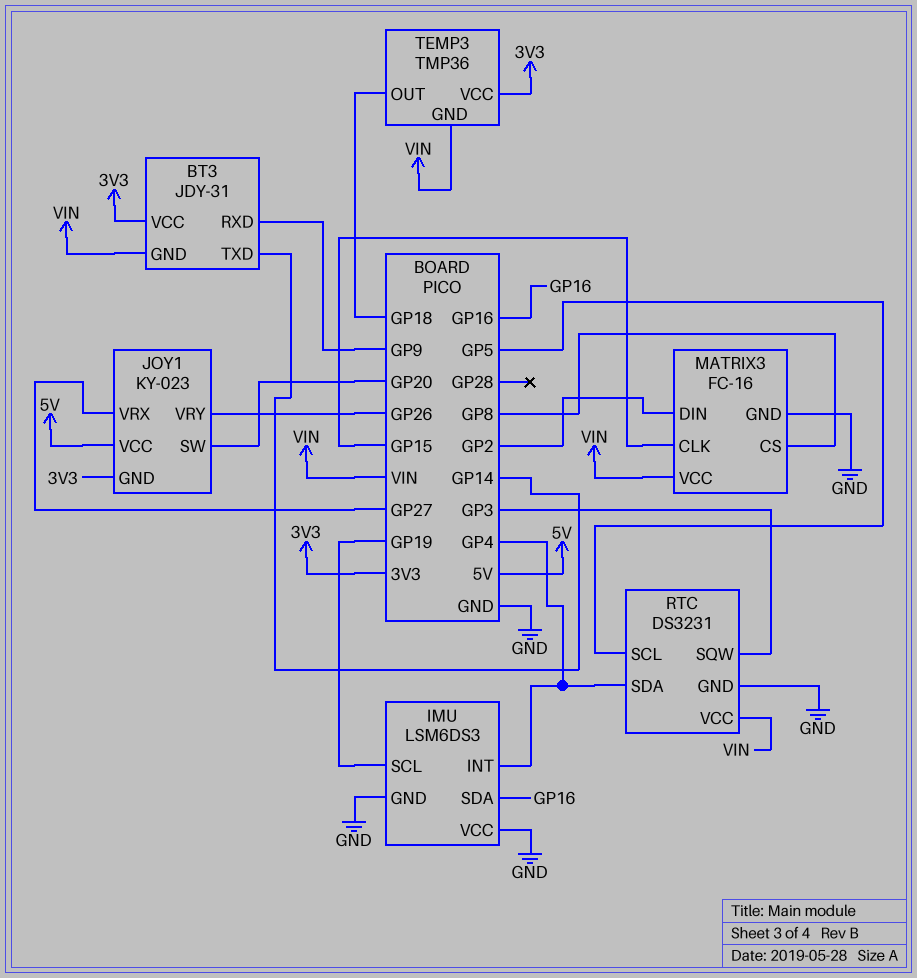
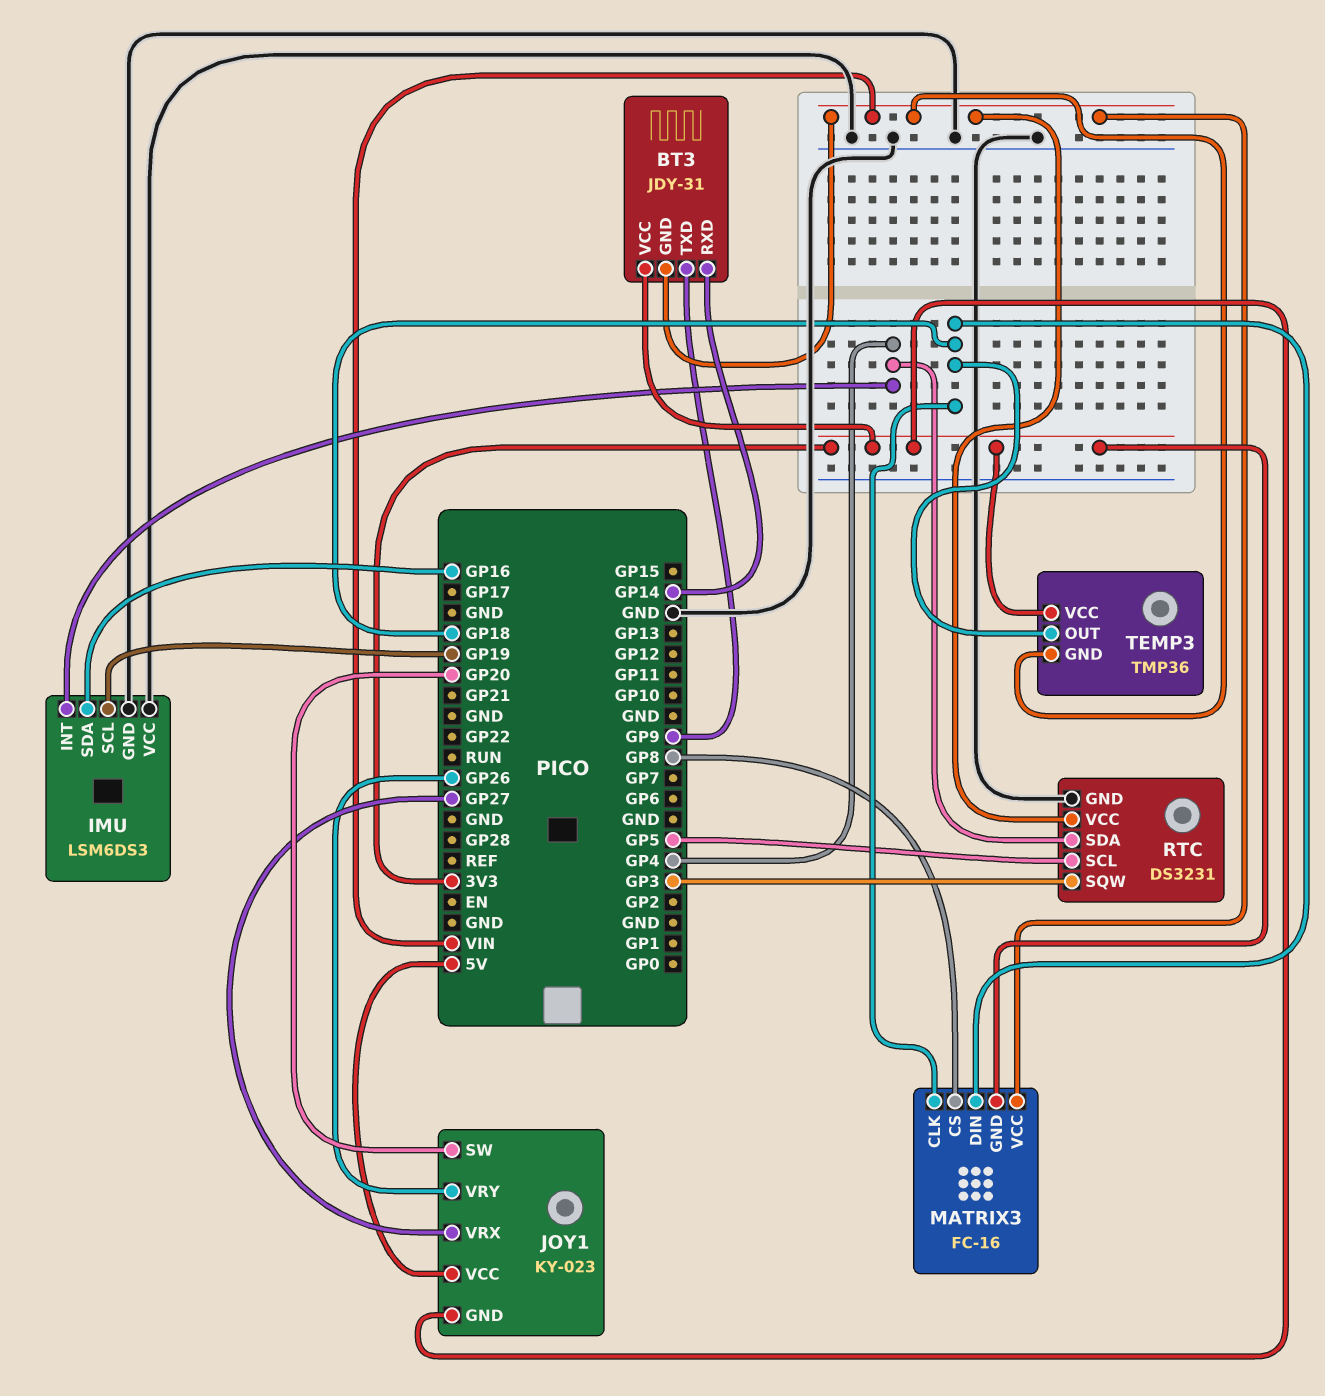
BT3 pin RXD: GP9 -> GP14
BT3 pin TXD: GP14 -> GP9
MATRIX3 pin CLK: GP15 -> GP18
MATRIX3 pin DIN: GP2 -> GP18
MATRIX3 pin GND: GND -> 3V3

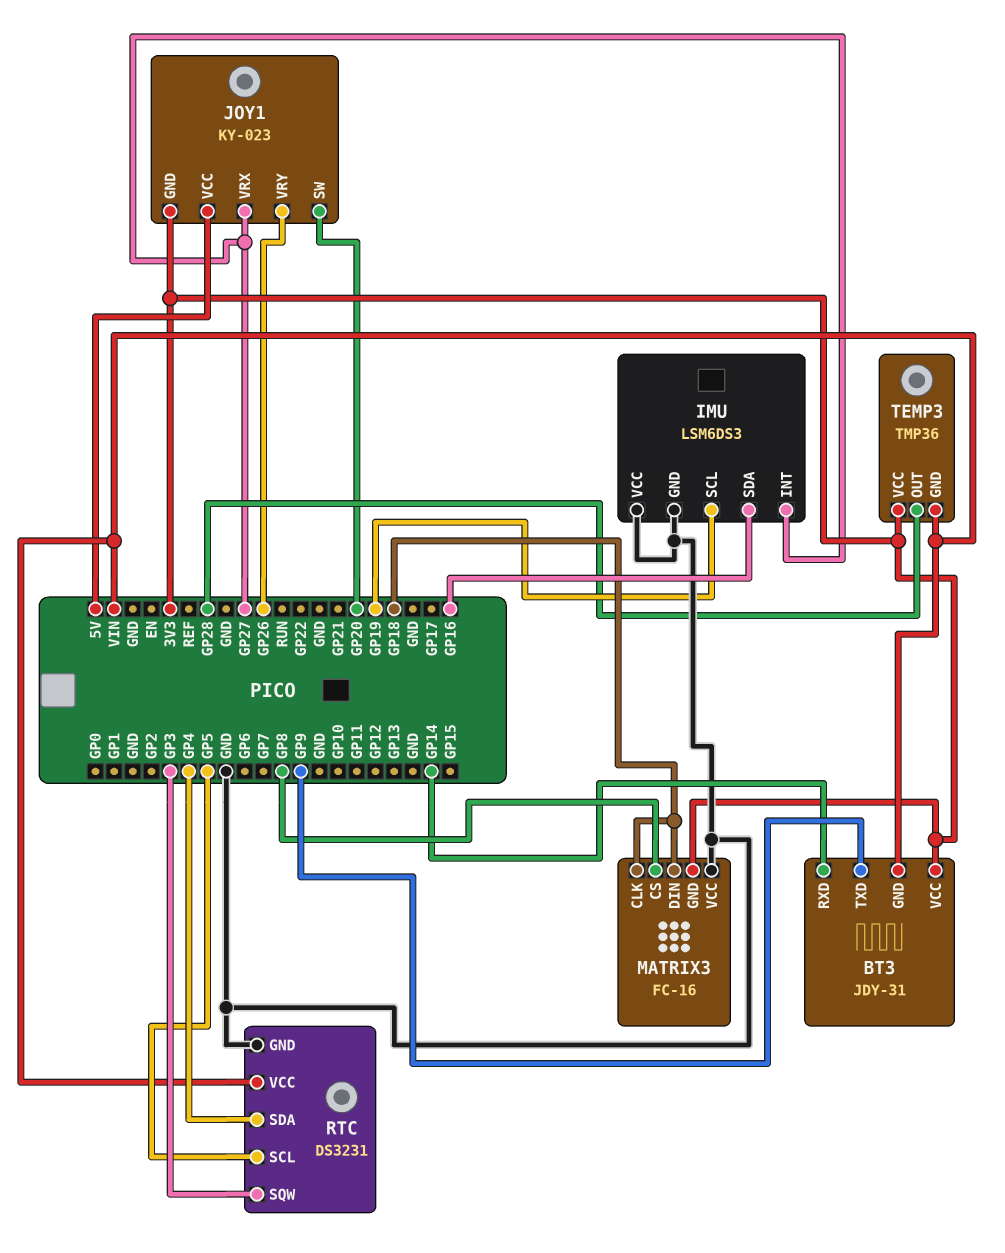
IMU pin INT: GP4 -> GP27
MATRIX3 pin VCC: VIN -> GND
TEMP3 pin OUT: GP18 -> GP28

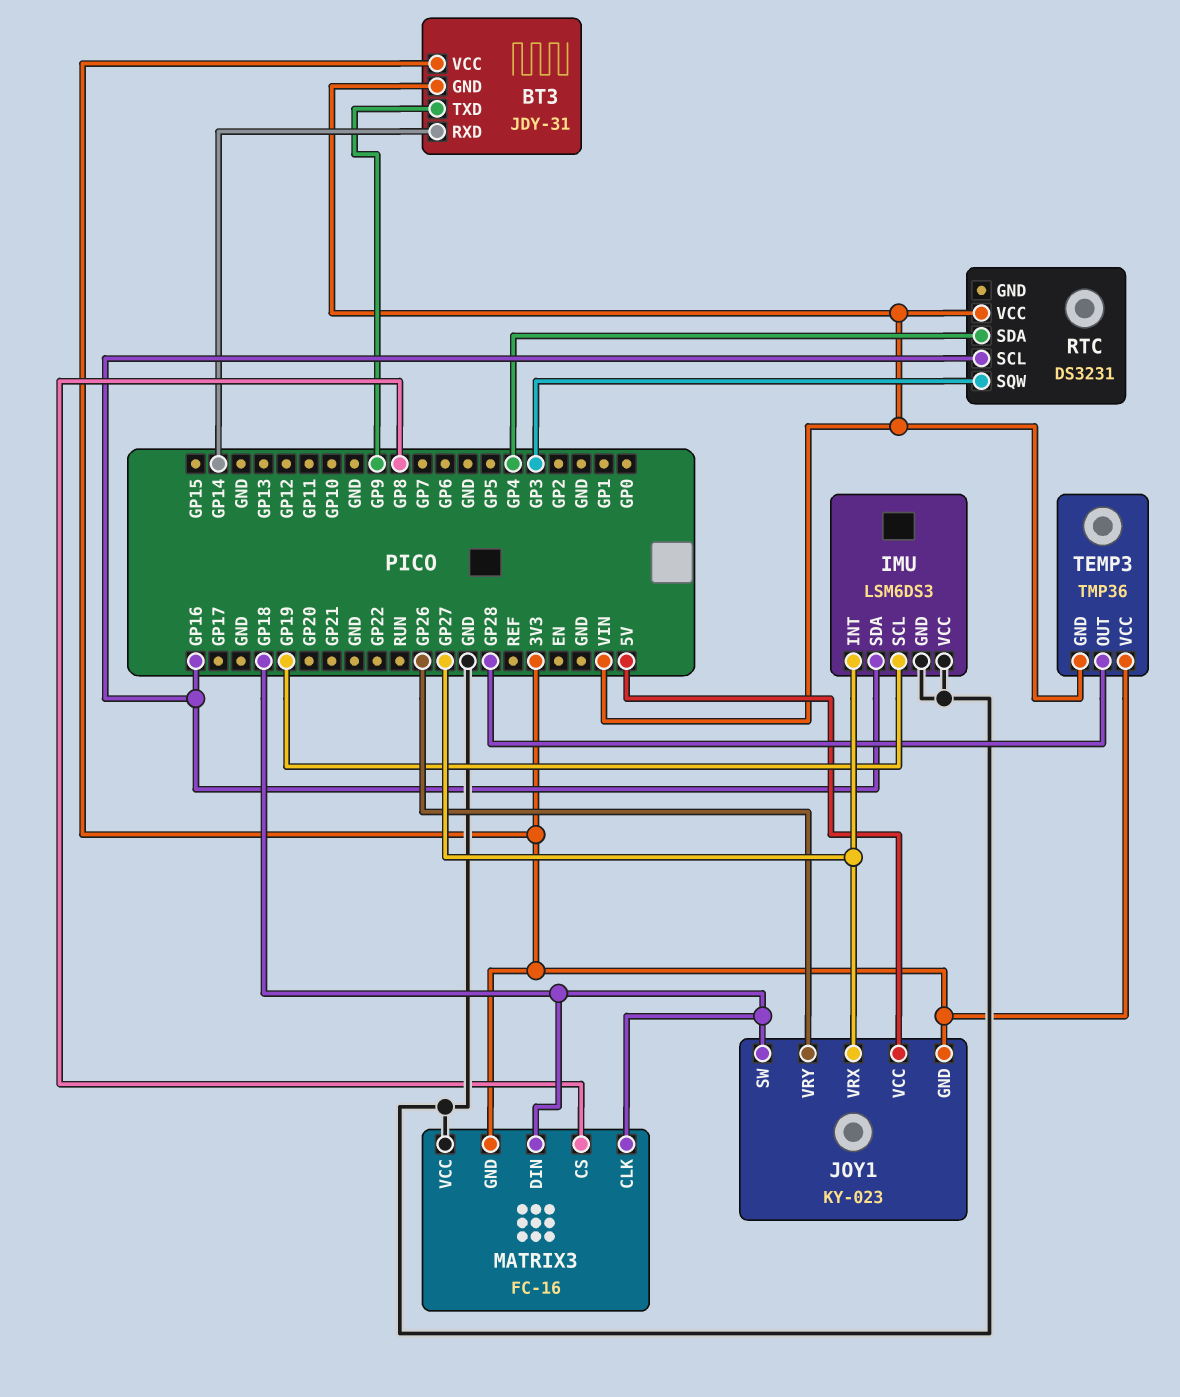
JOY1 pin SW: GP20 -> GP18
RTC pin GND: GND -> none
RTC pin SCL: GP5 -> GP16

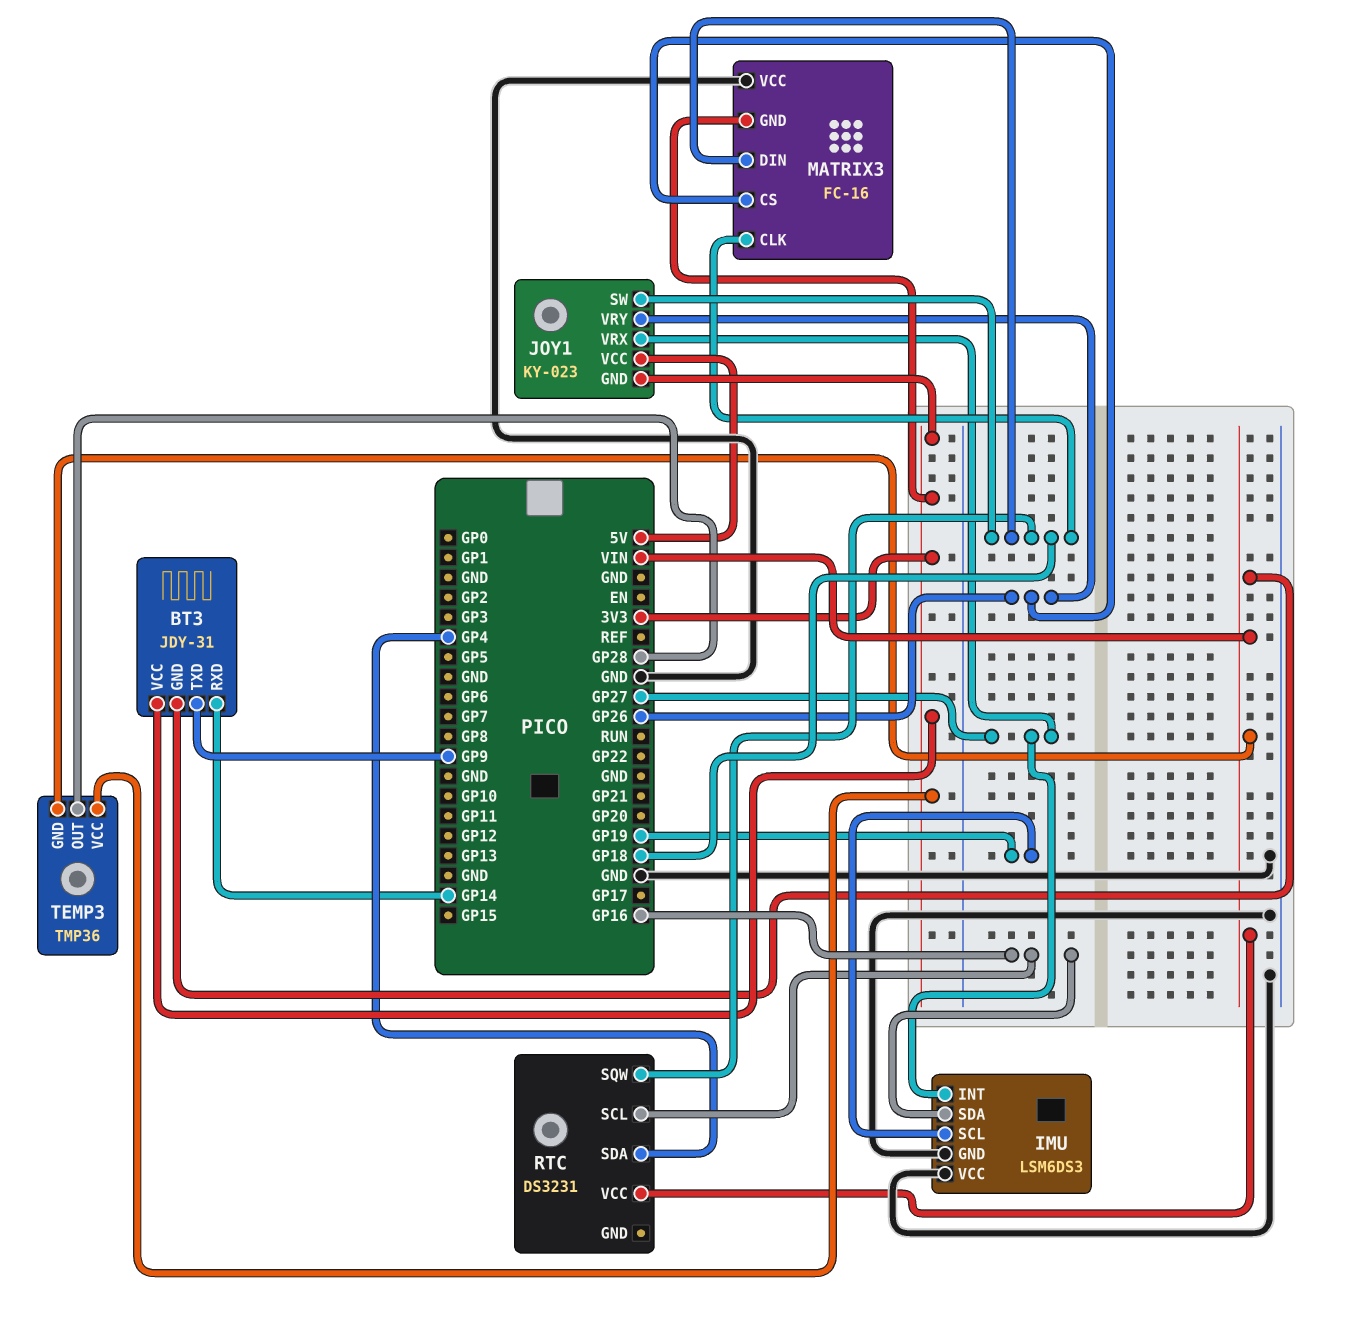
MATRIX3 pin CS: GP8 -> GP26
RTC pin SQW: GP3 -> GP18

